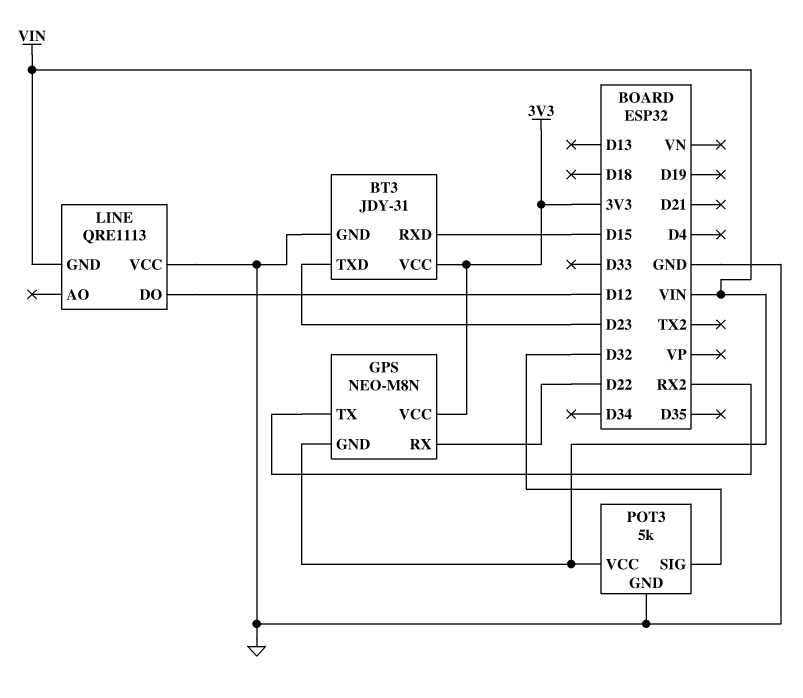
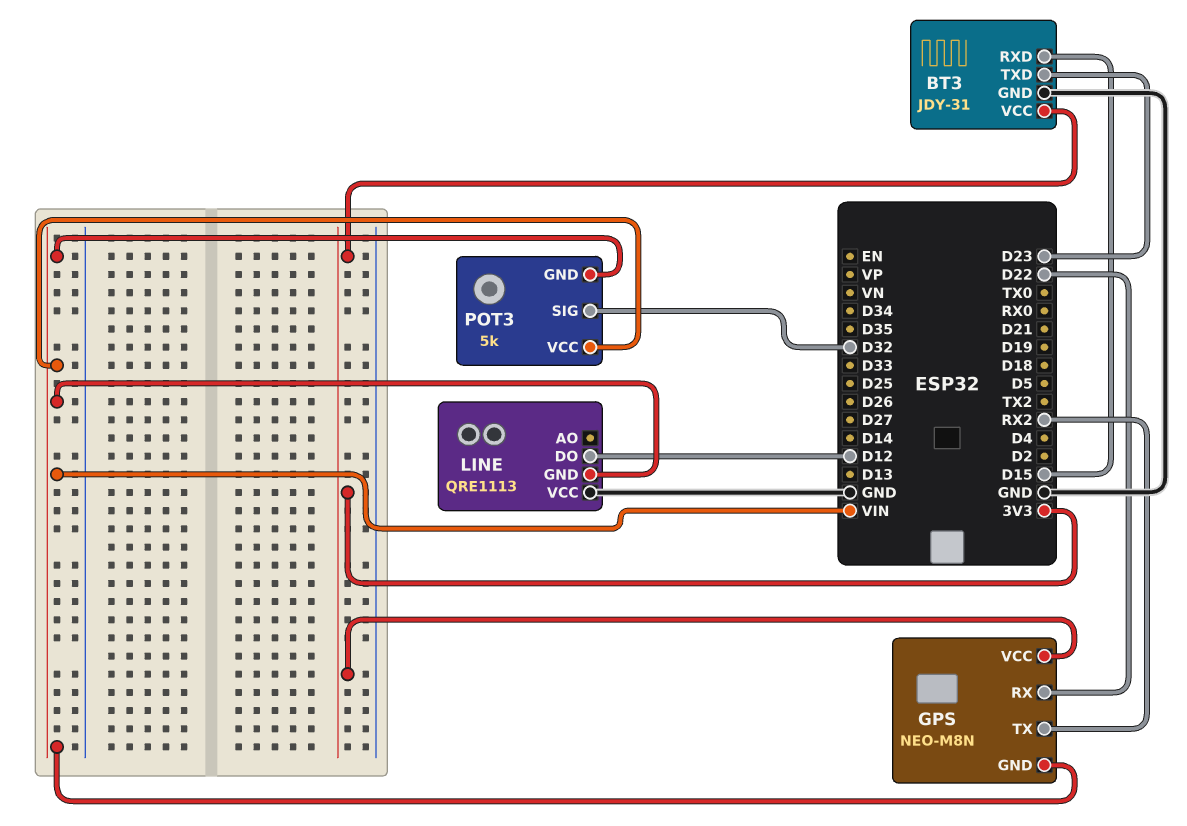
POT3 pin GND: GND -> VIN

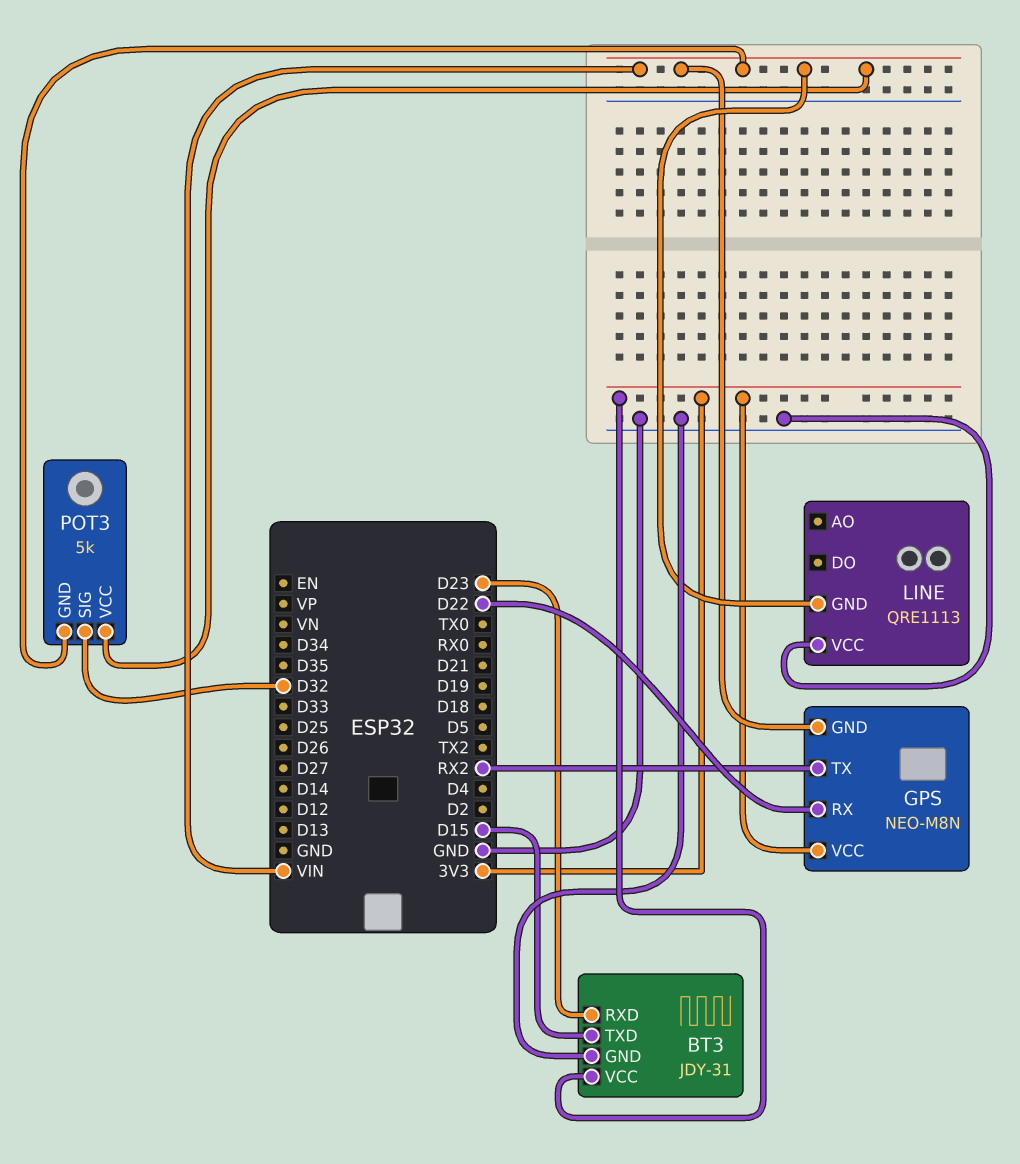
BT3 pin RXD: D15 -> D23
BT3 pin TXD: D23 -> D15
LINE pin DO: D12 -> none

